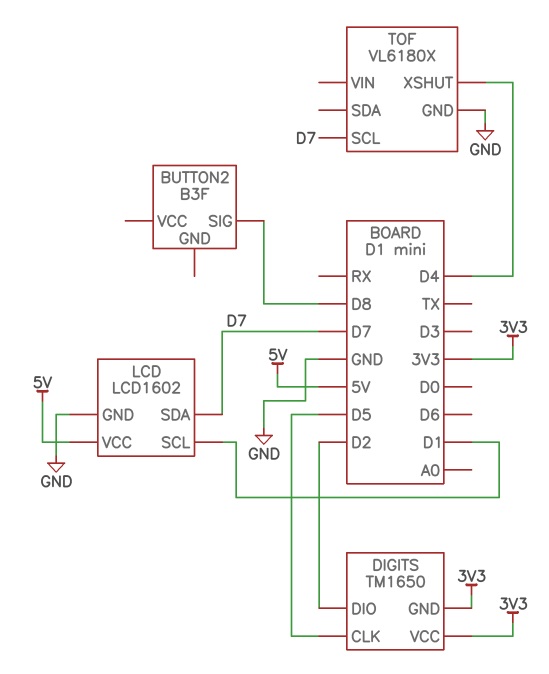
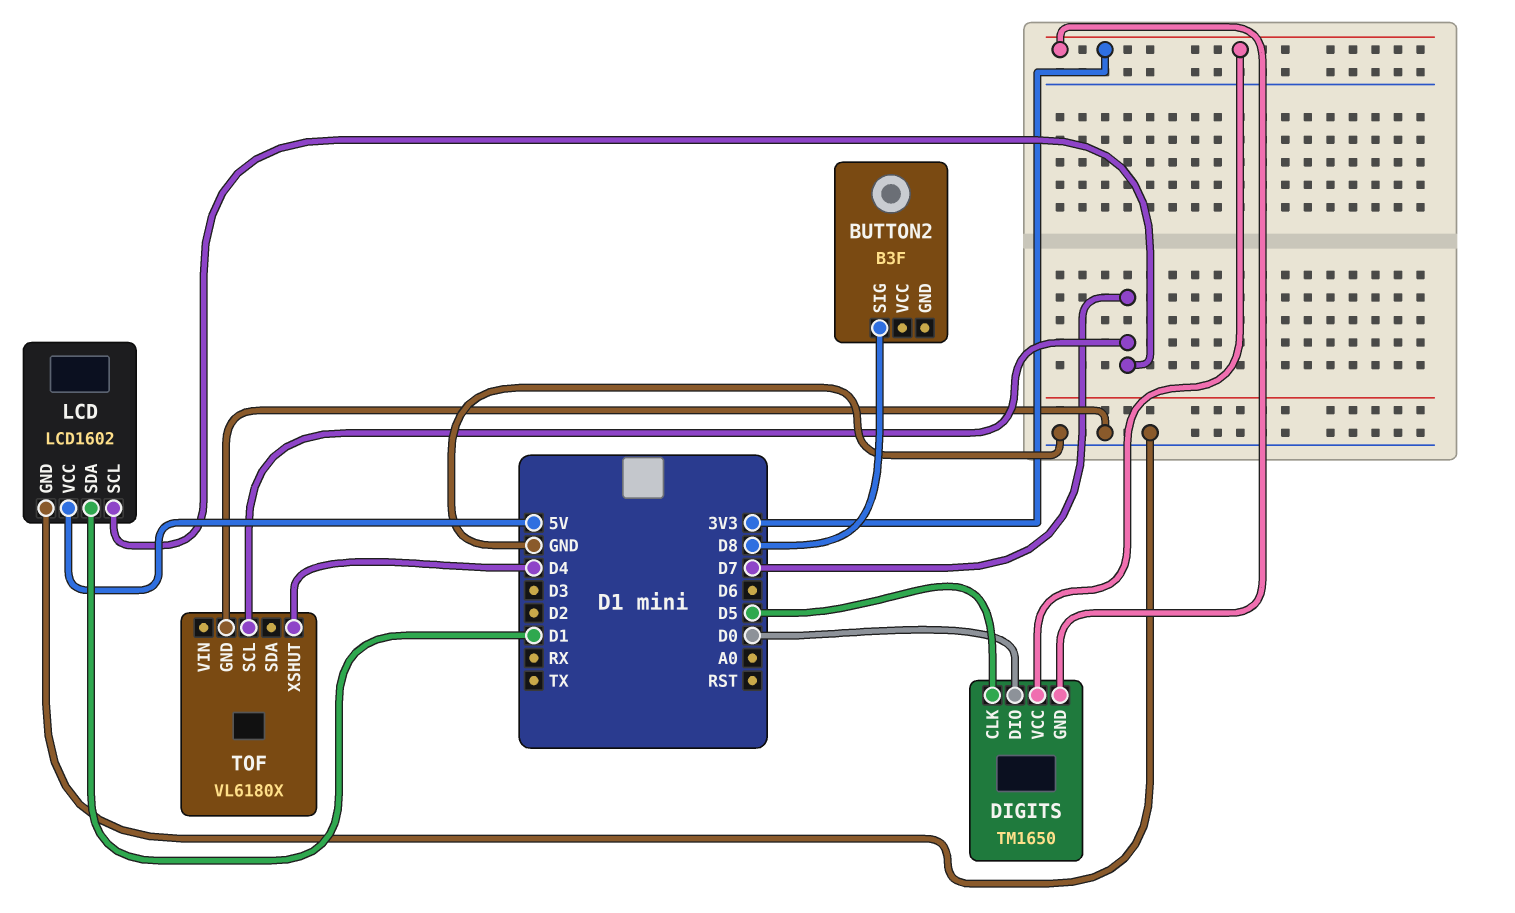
DIGITS pin DIO: D2 -> D0
LCD pin SCL: D1 -> D7
LCD pin SDA: D7 -> D1

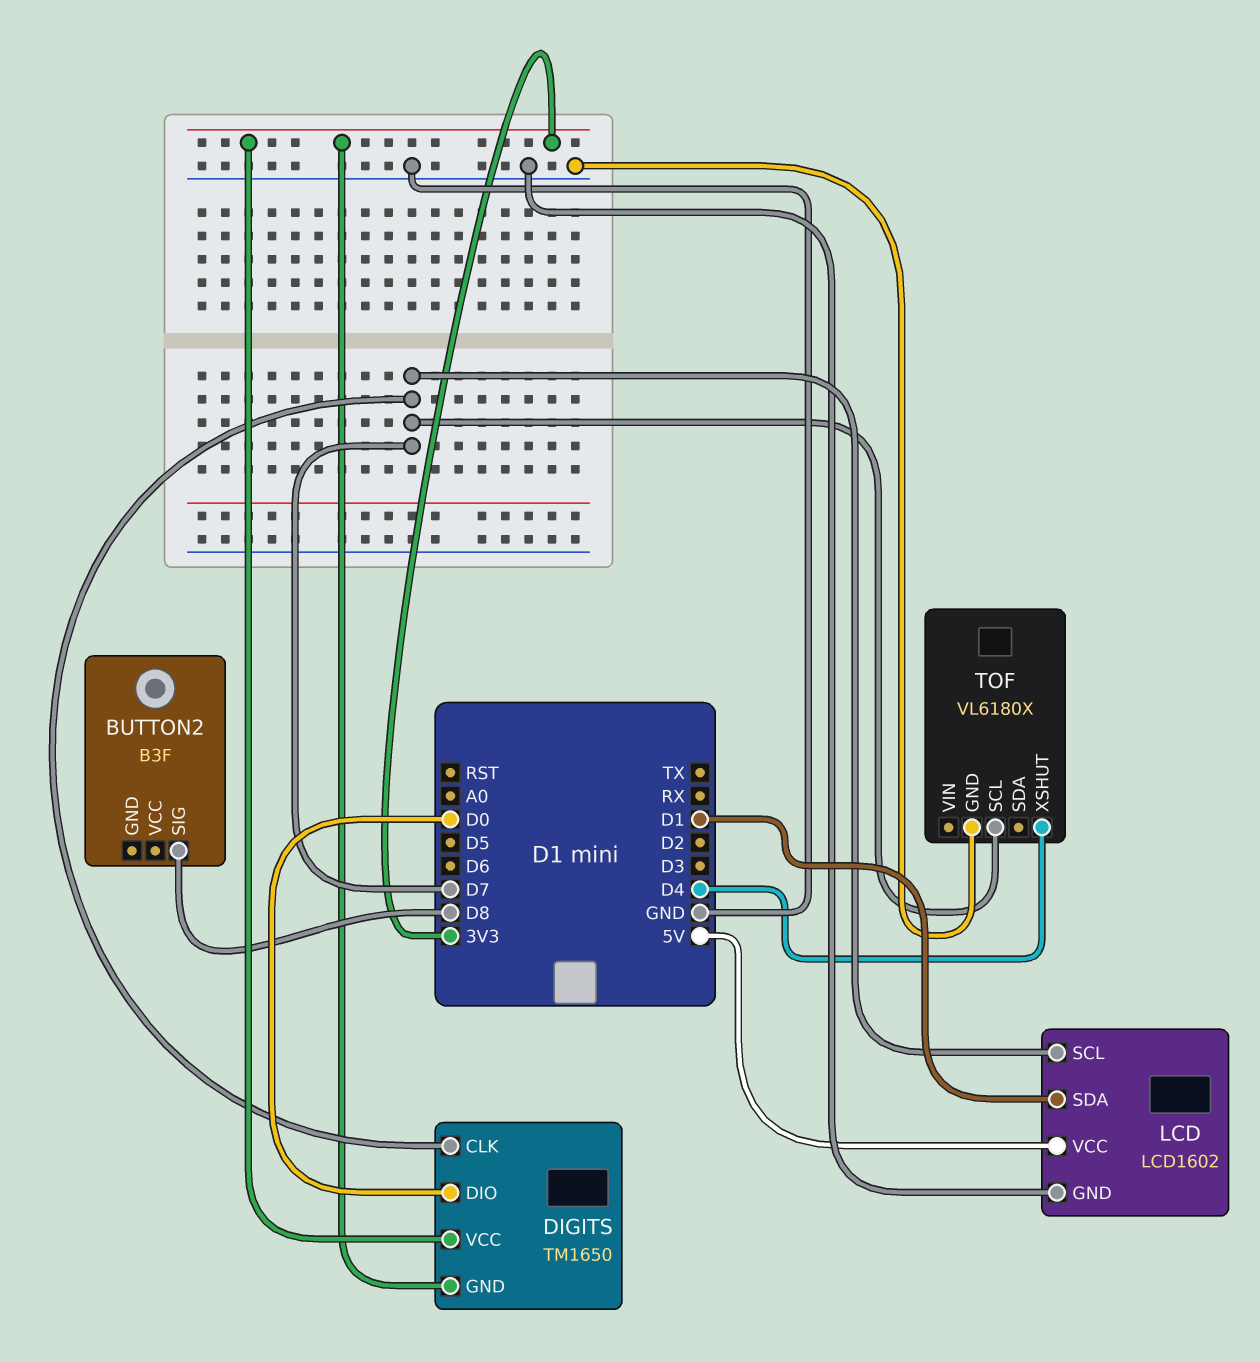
DIGITS pin CLK: D5 -> D7

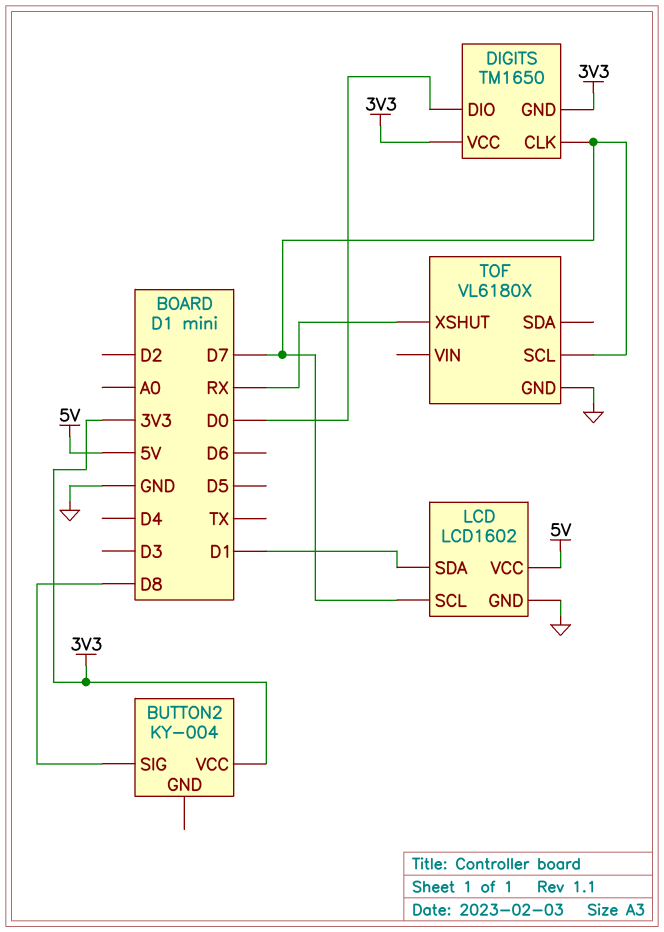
BUTTON2: B3F -> KY-004
BUTTON2 pin VCC: none -> 3V3
TOF pin XSHUT: D4 -> RX

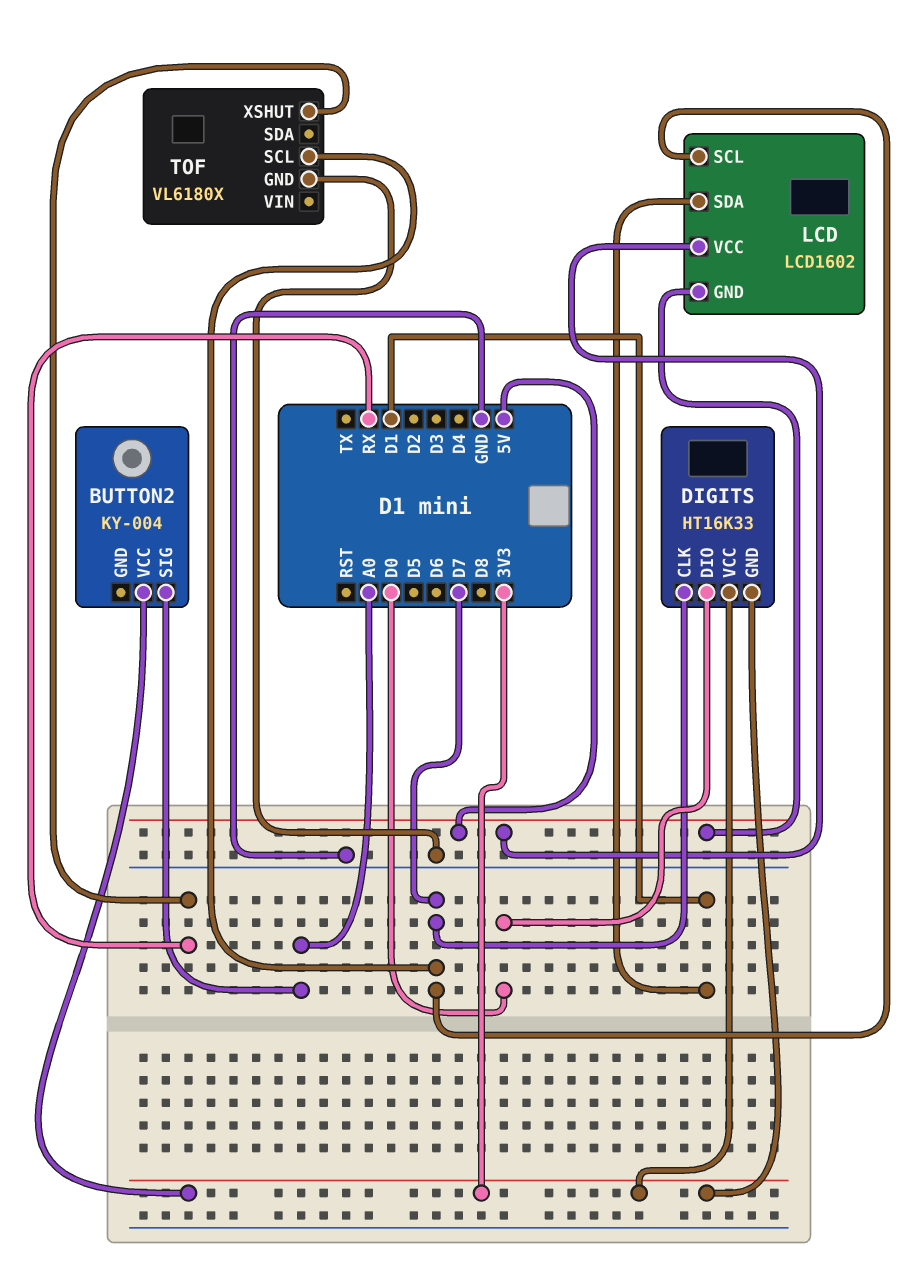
BUTTON2 pin SIG: D8 -> A0
DIGITS: TM1650 -> HT16K33
LCD pin GND: GND -> 5V

